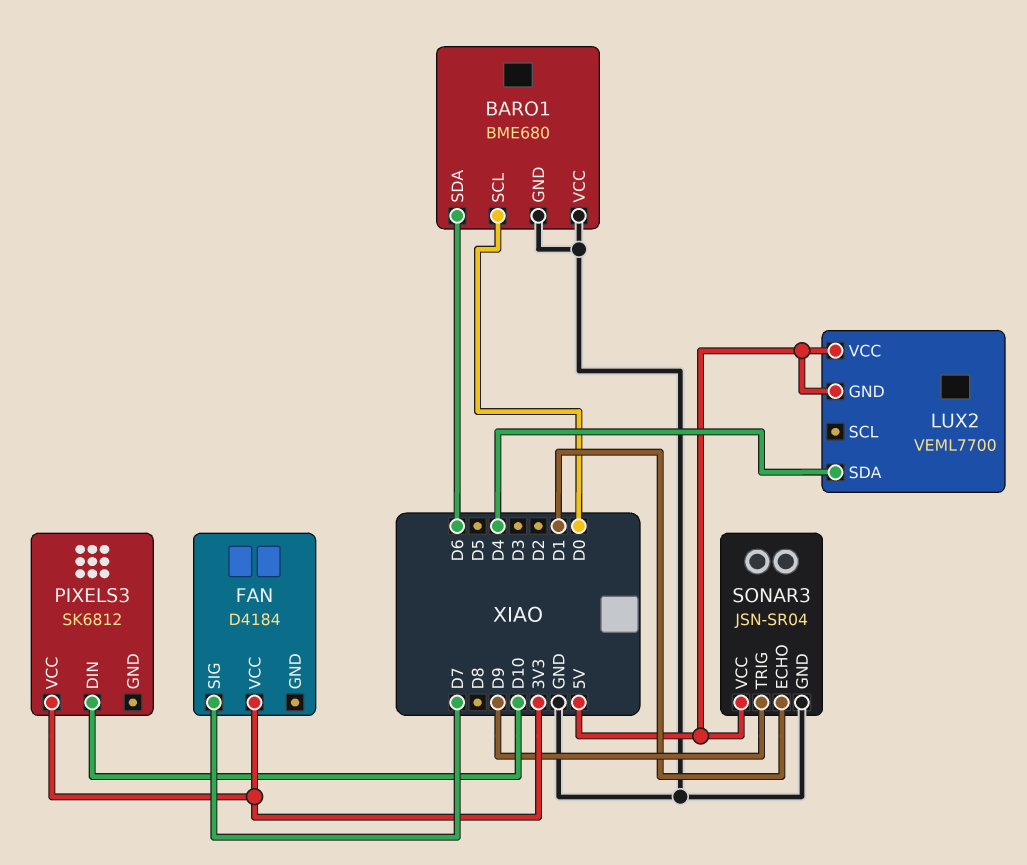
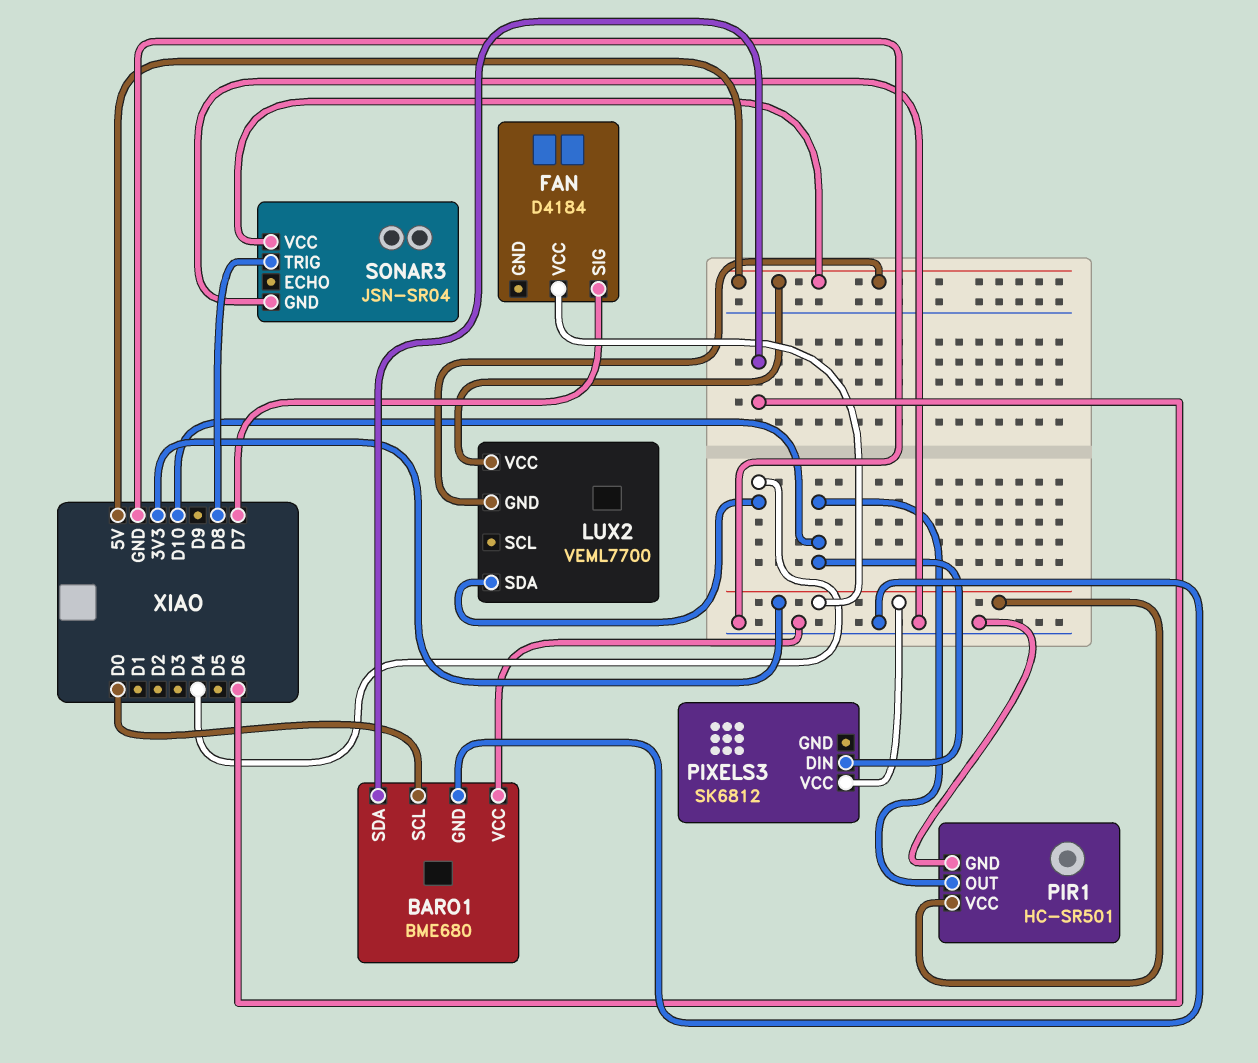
PIR1: none -> HC-SR501
PIR1 pin GND: none -> GND
PIR1 pin OUT: none -> D10
PIR1 pin VCC: none -> 3V3
SONAR3 pin ECHO: D1 -> none
SONAR3 pin TRIG: D9 -> D8

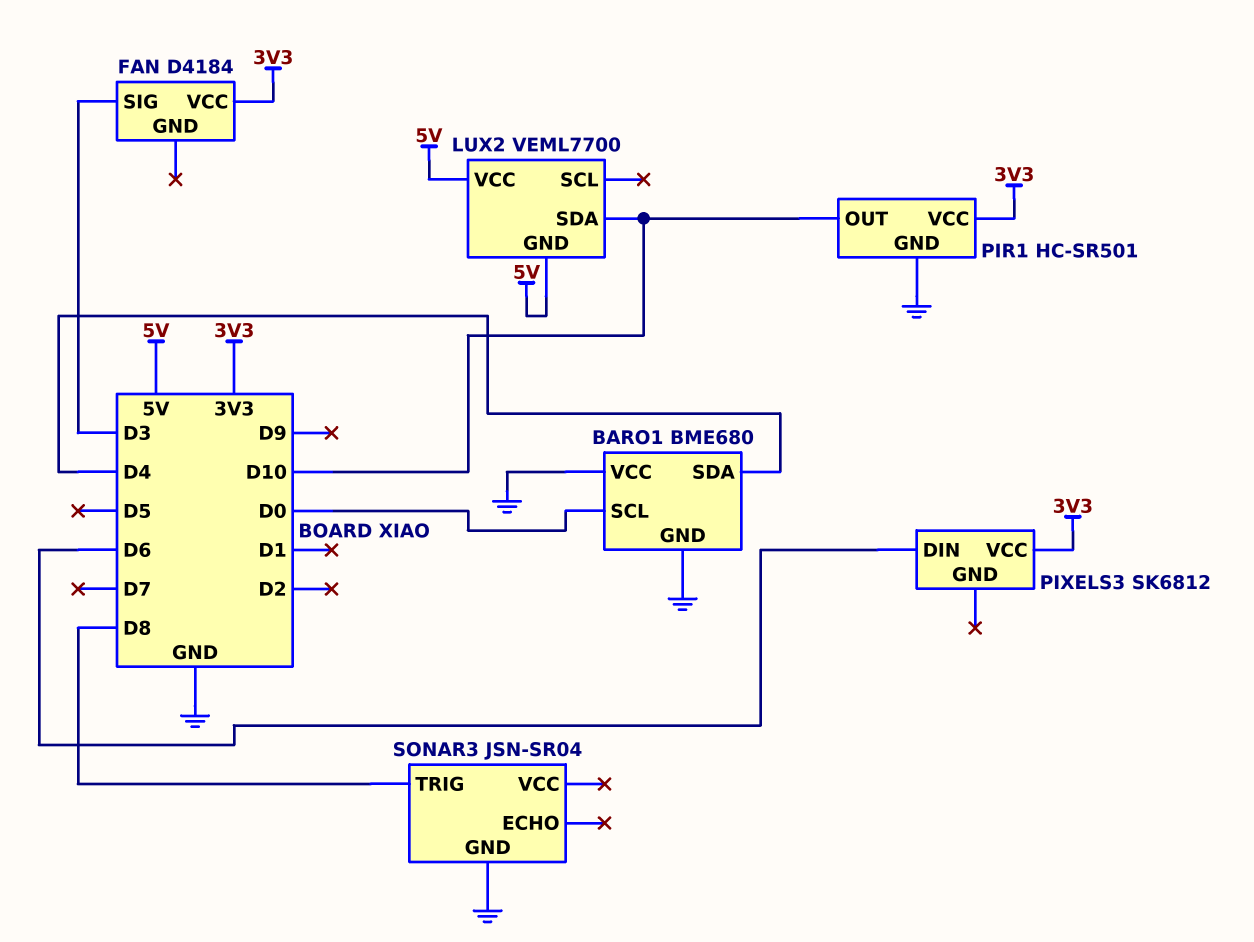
BARO1 pin SDA: D6 -> D4
FAN pin SIG: D7 -> D3
LUX2 pin SDA: D4 -> D10
PIXELS3 pin DIN: D10 -> D6
SONAR3 pin VCC: 5V -> none

